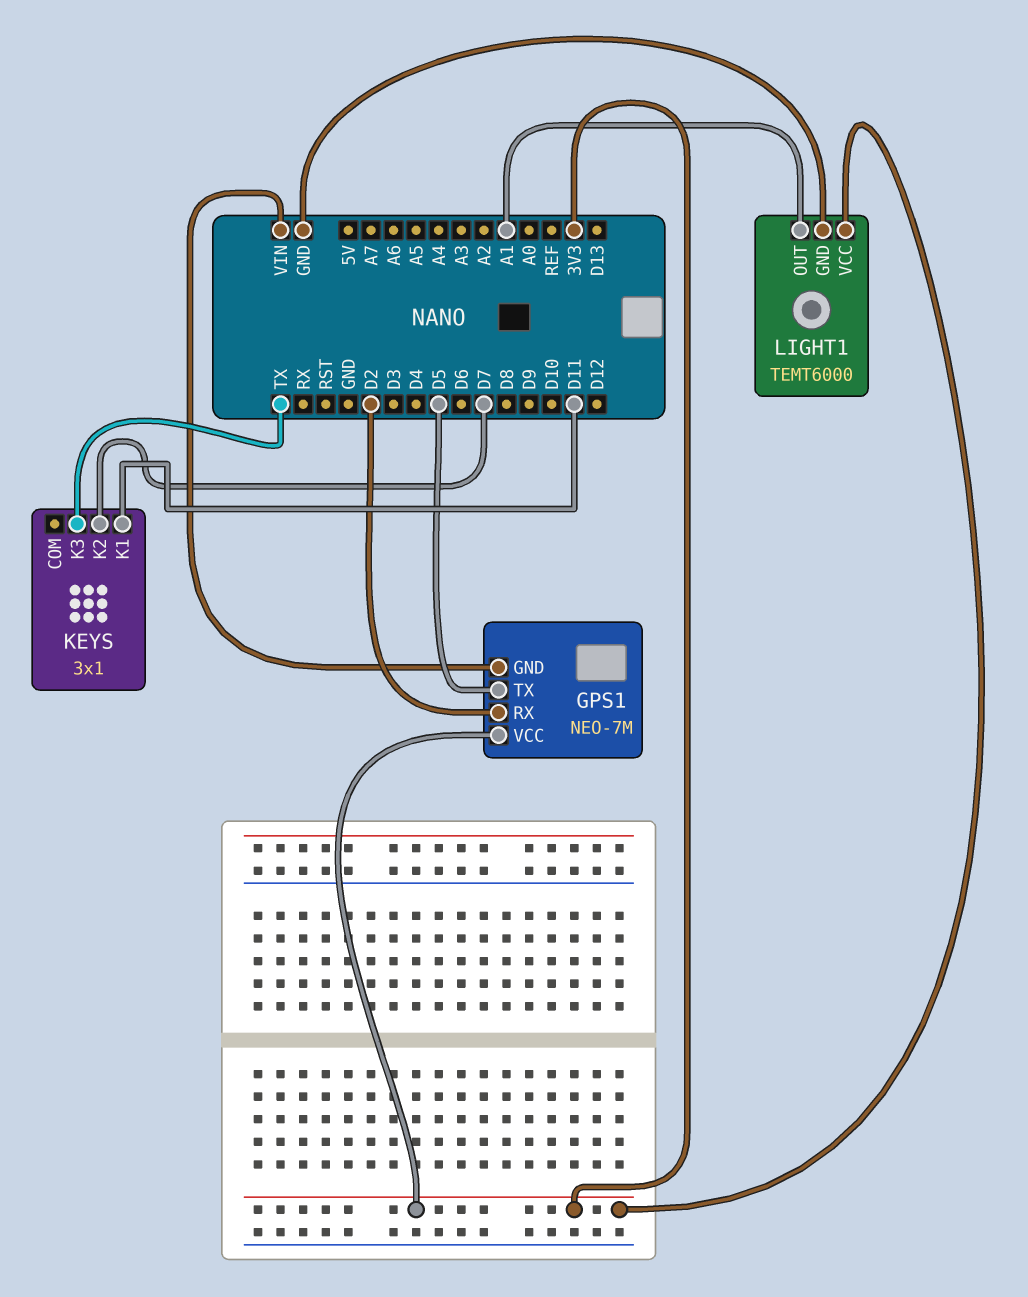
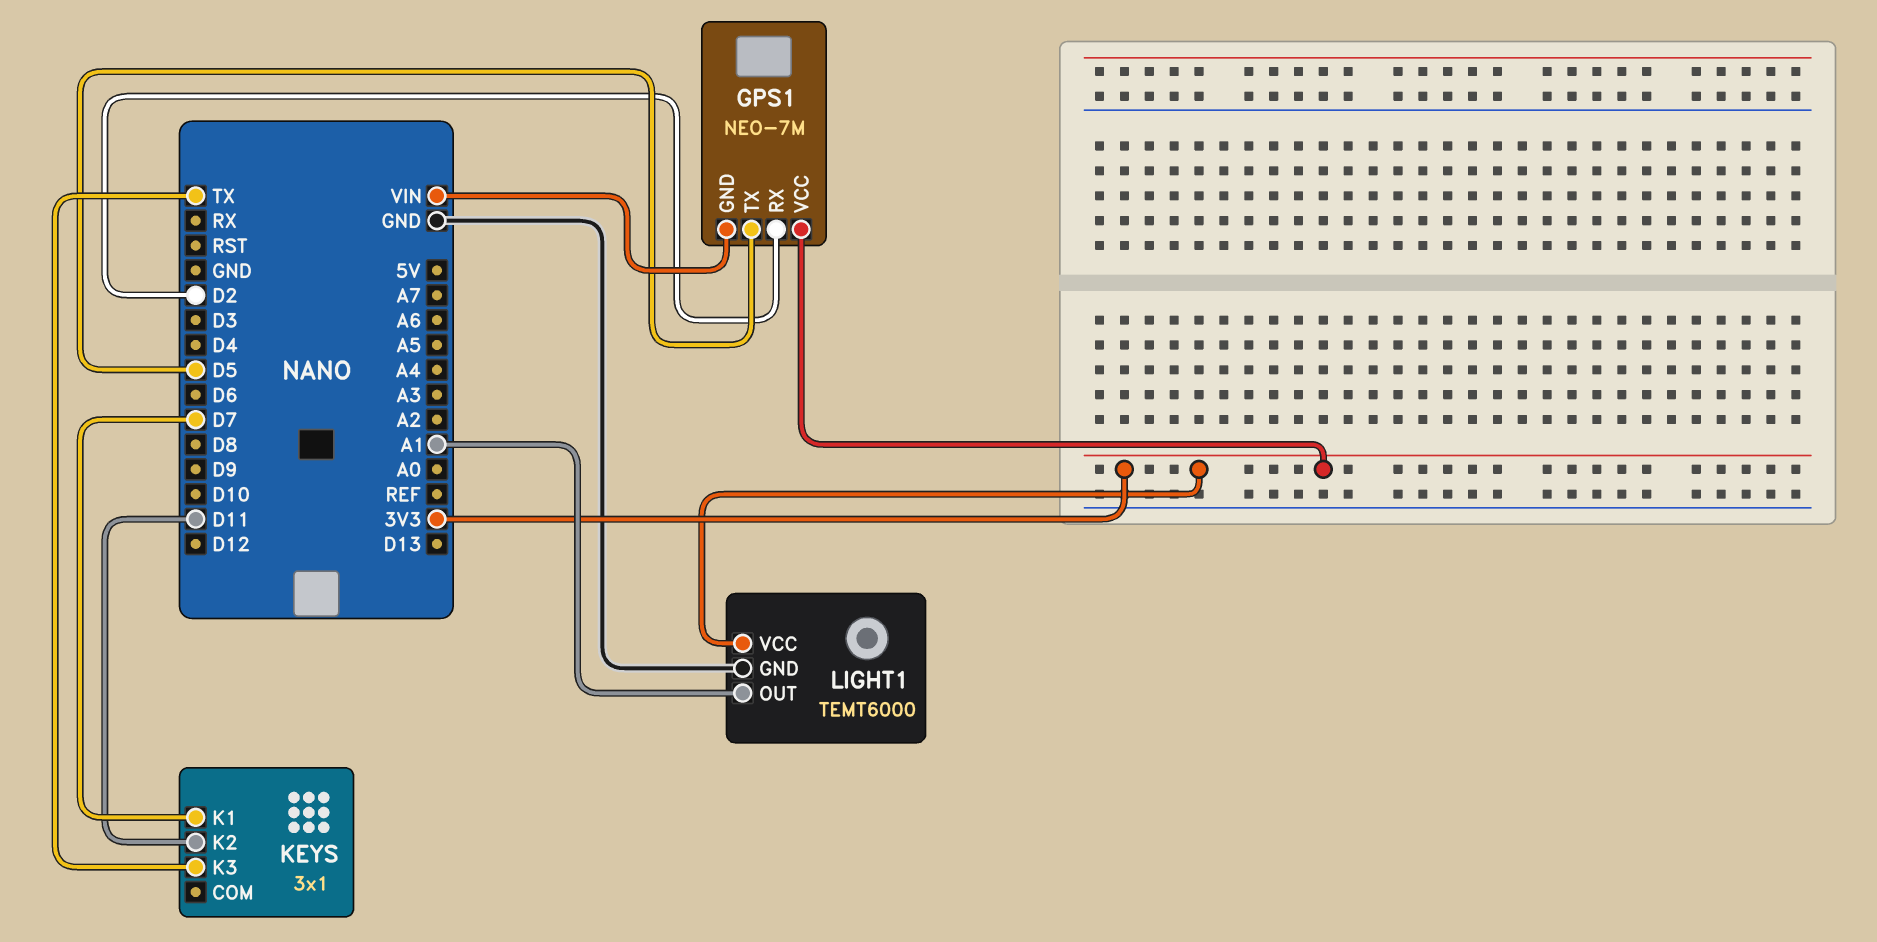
KEYS pin K1: D11 -> D7
KEYS pin K2: D7 -> D11

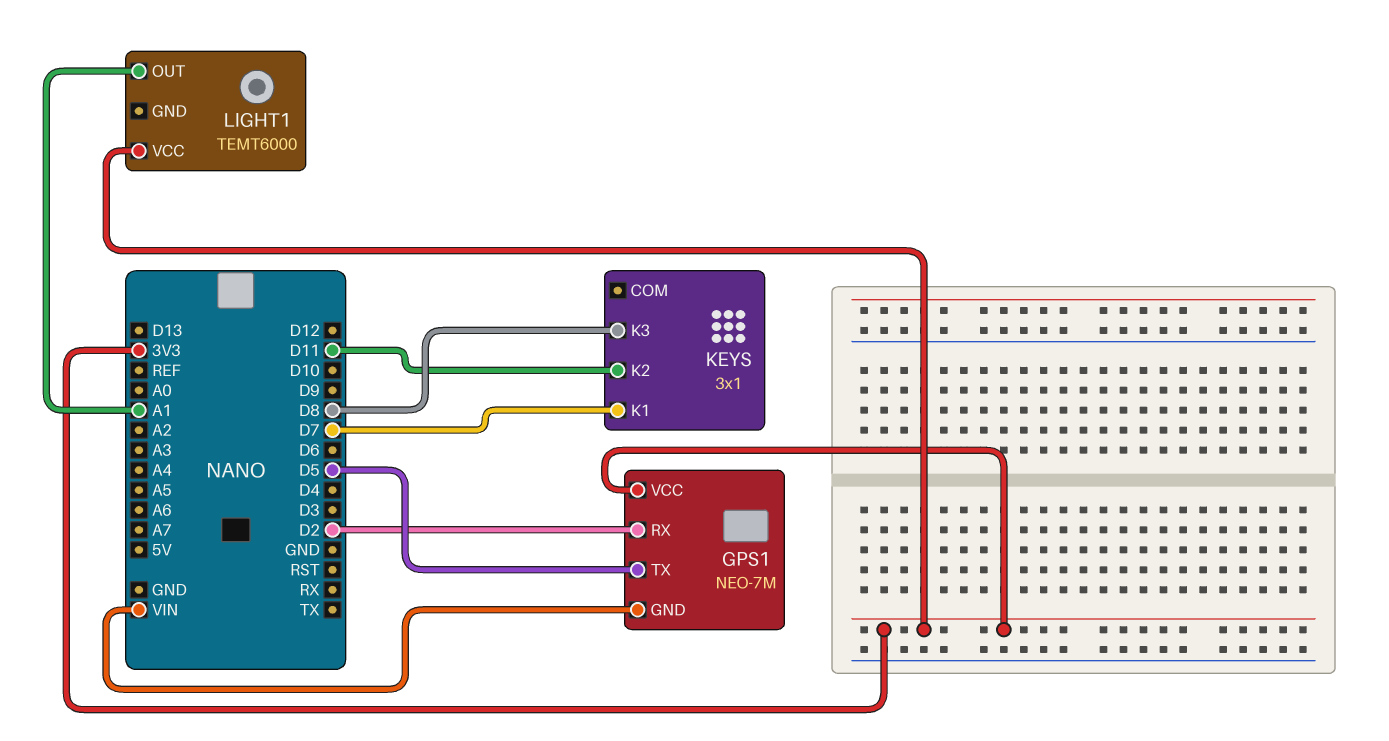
KEYS pin K3: TX -> D8
LIGHT1 pin GND: GND -> none

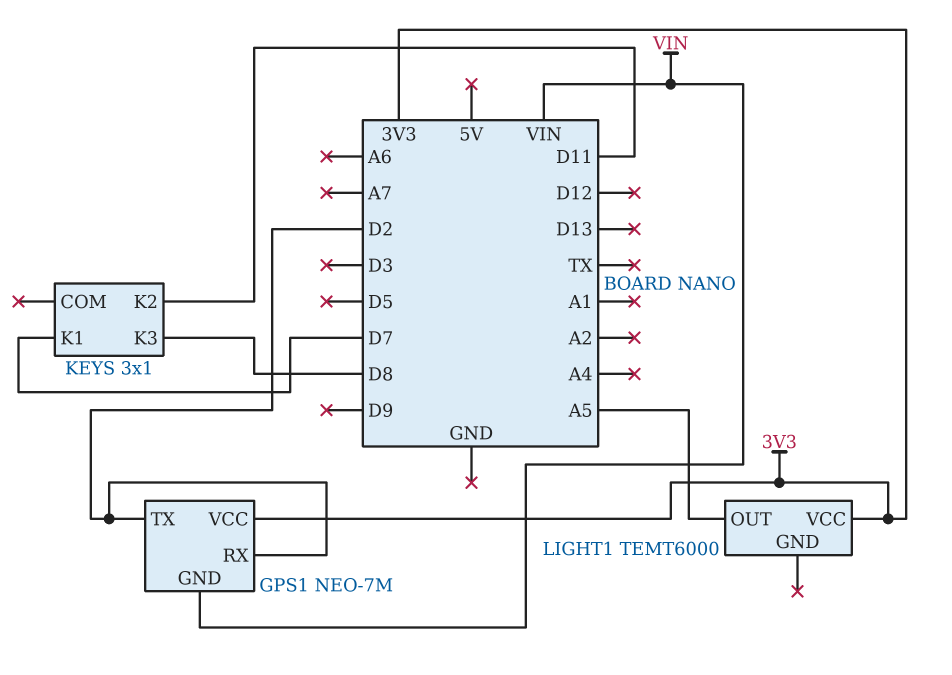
GPS1 pin TX: D5 -> D2
LIGHT1 pin OUT: A1 -> A5

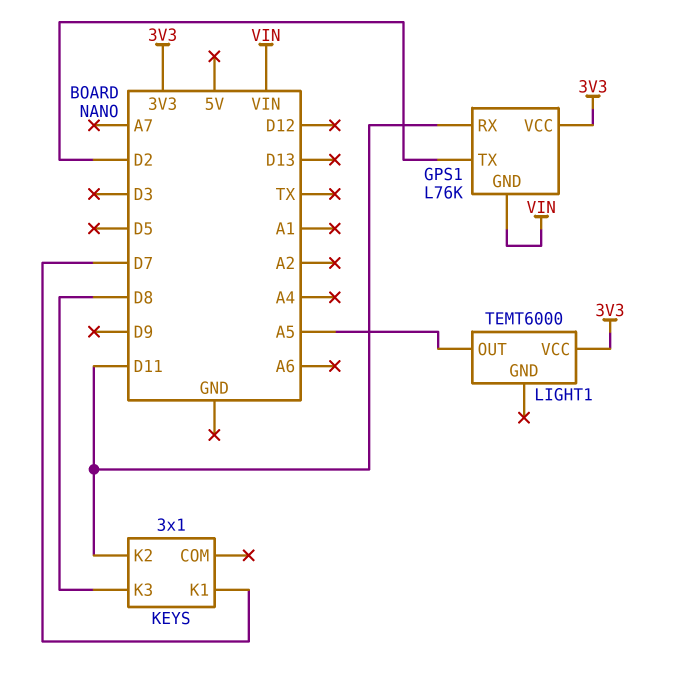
GPS1: NEO-7M -> L76K
GPS1 pin RX: D2 -> D11

